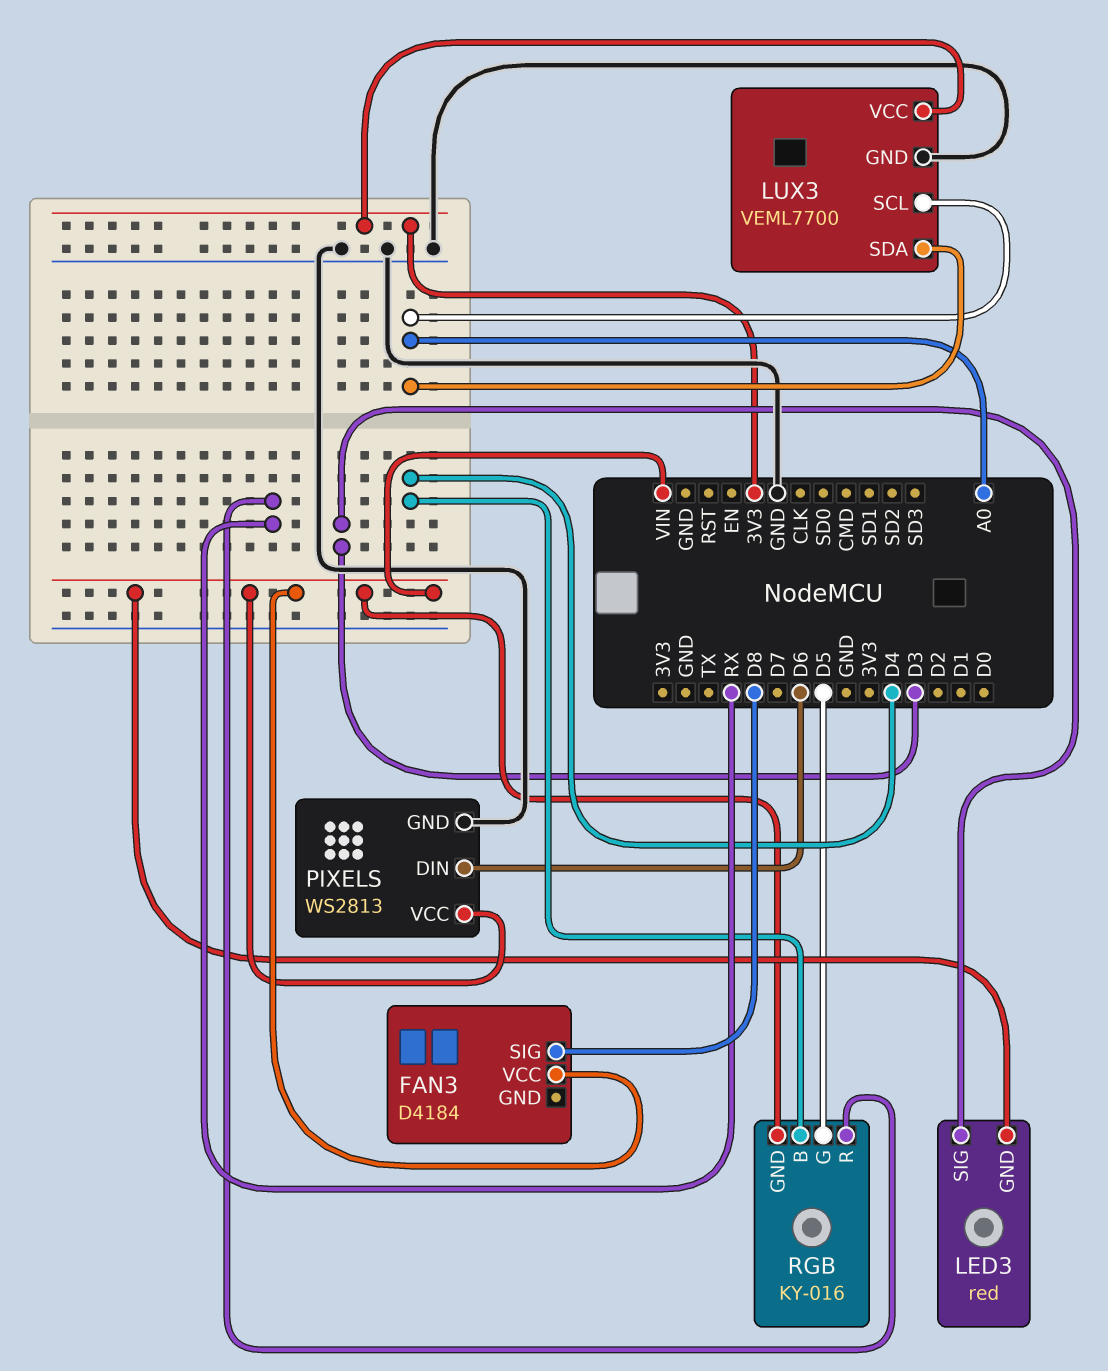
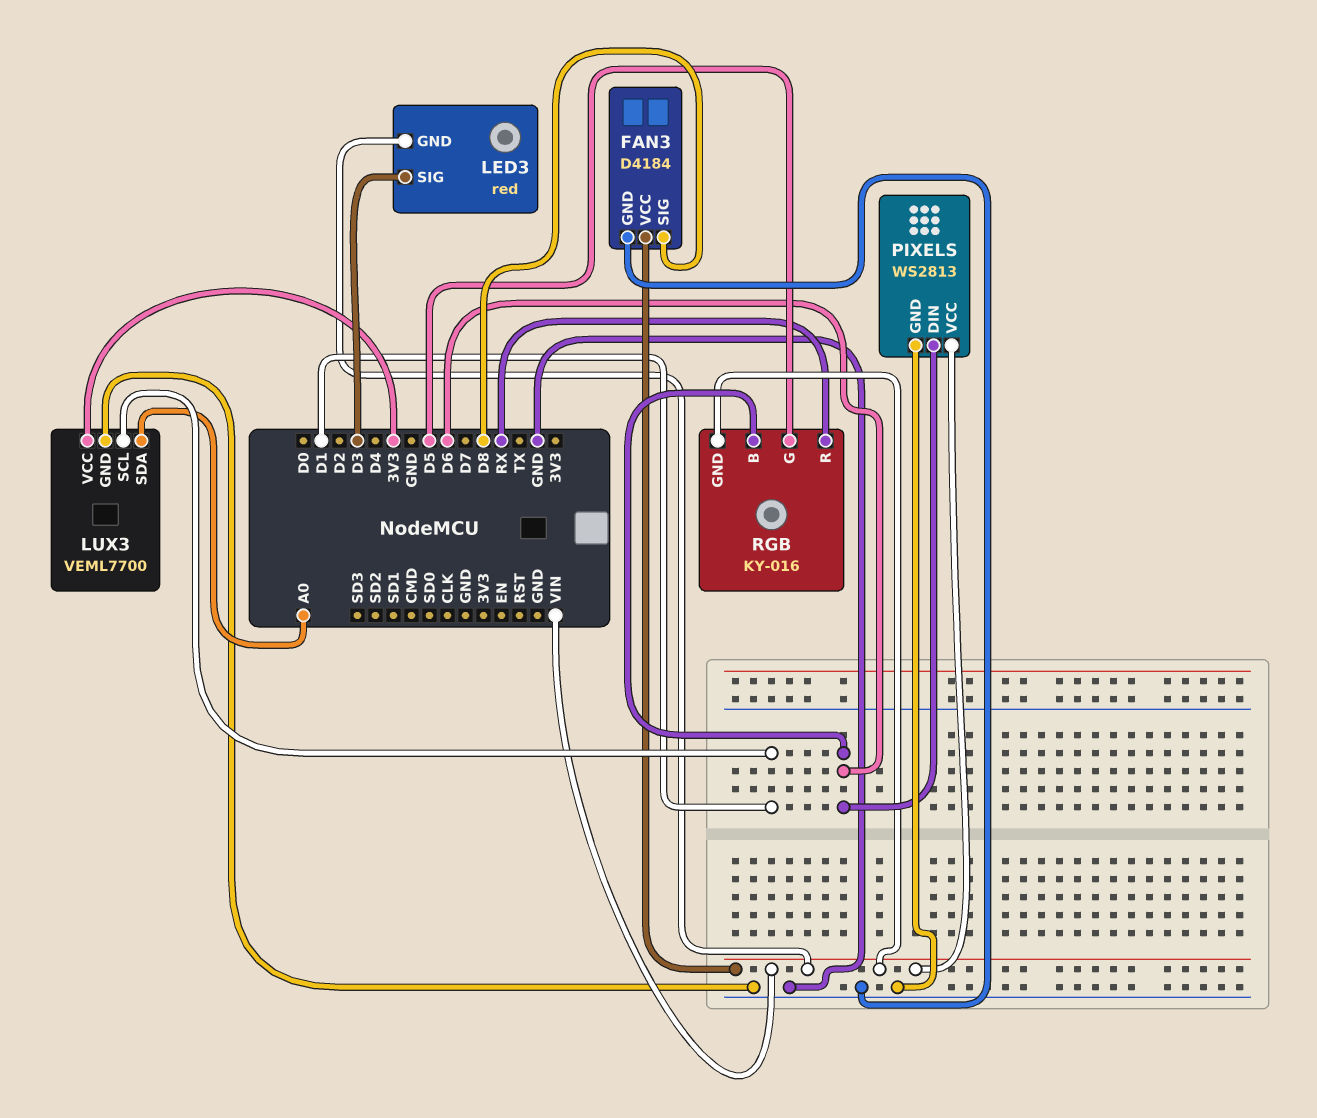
FAN3 pin GND: none -> GND
LUX3 pin SCL: A0 -> D1
RGB pin B: D4 -> D6

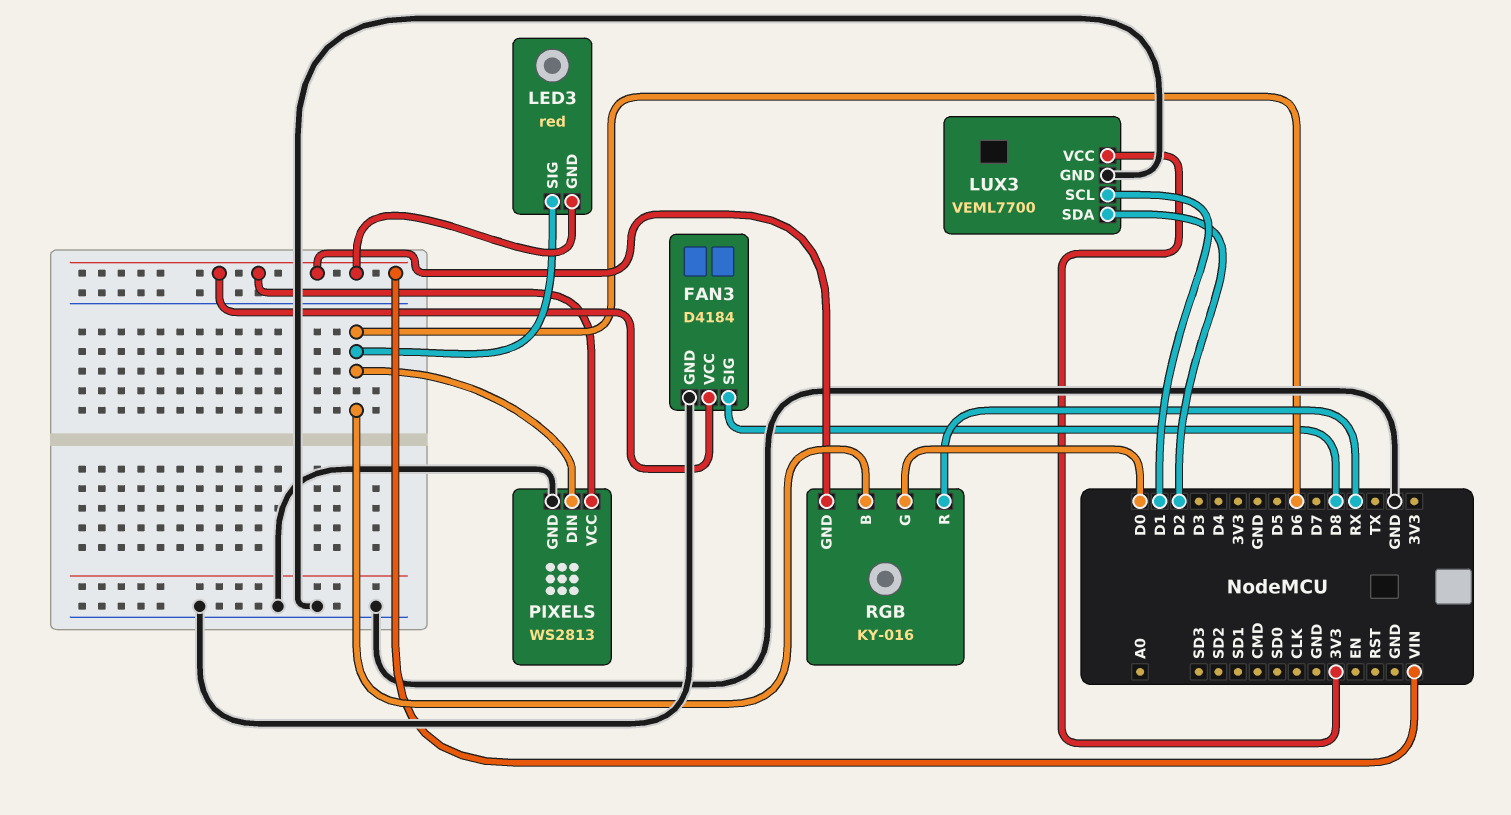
LED3 pin SIG: D3 -> D6
LUX3 pin SDA: A0 -> D2
RGB pin G: D5 -> D0

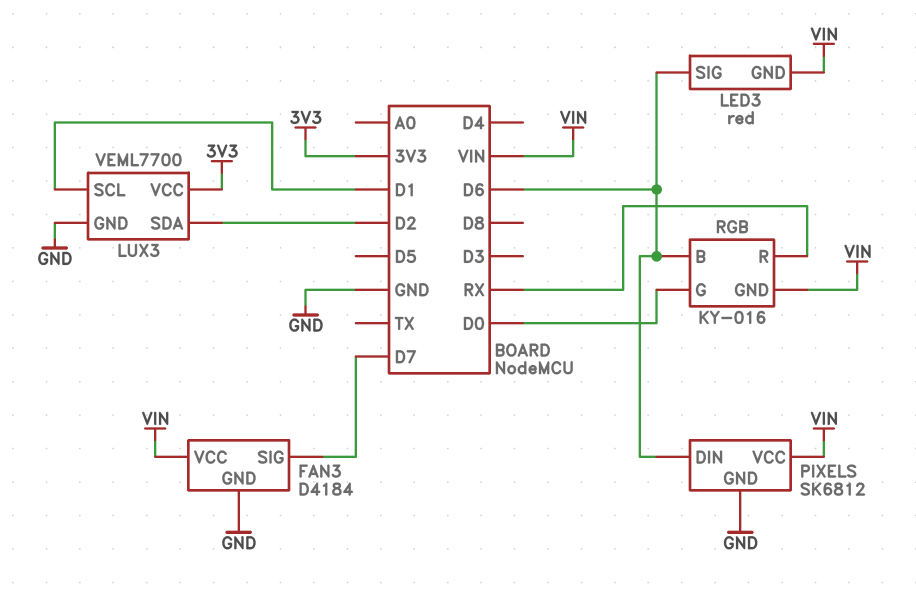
FAN3 pin SIG: D8 -> D7
PIXELS: WS2813 -> SK6812

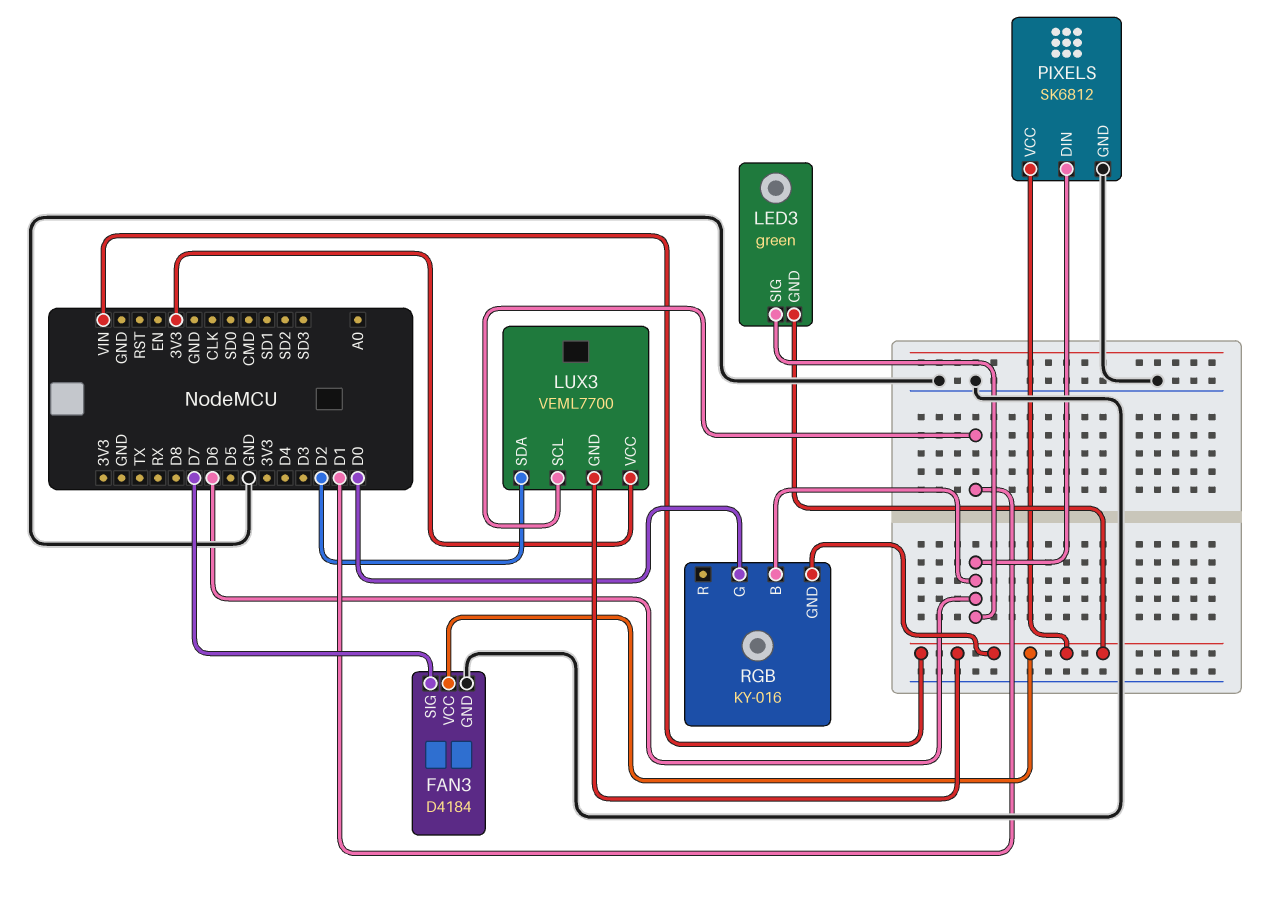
LED3: red -> green
LUX3 pin GND: GND -> VIN
RGB pin R: RX -> none

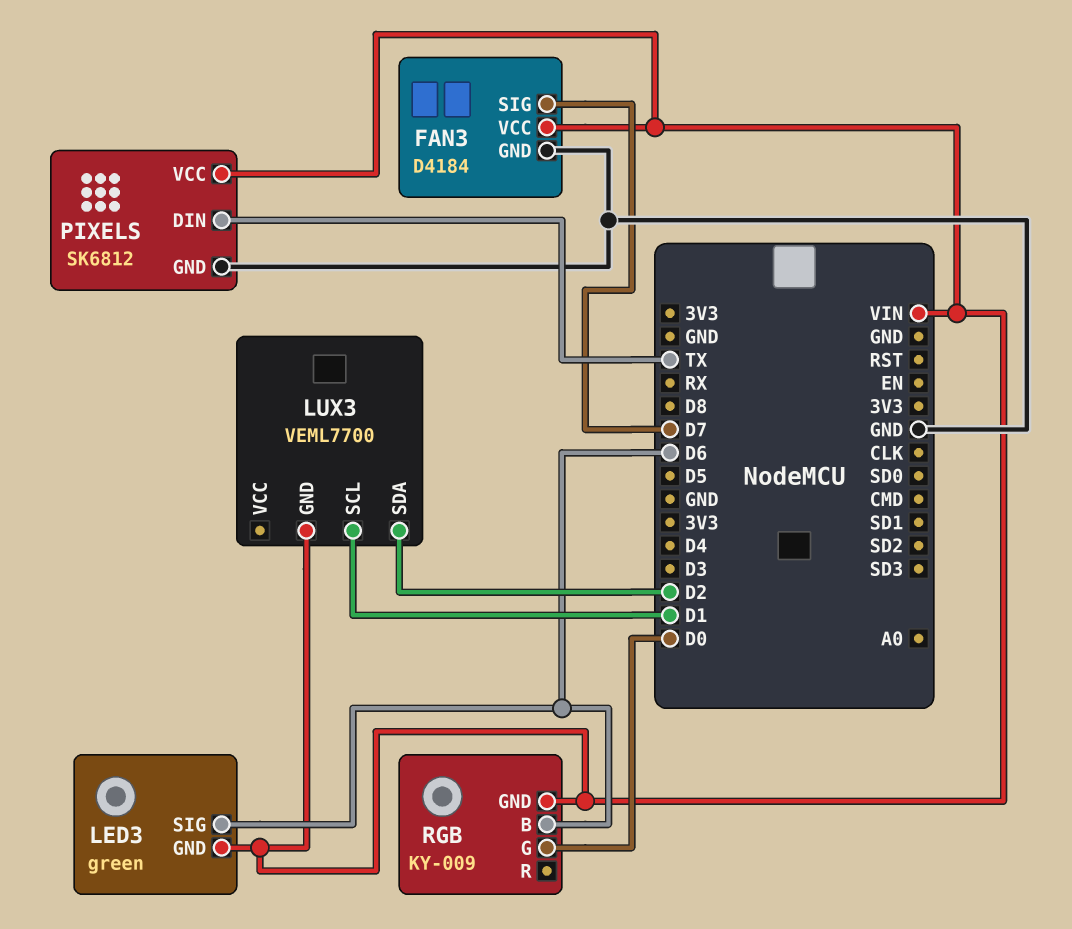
LUX3 pin VCC: 3V3 -> none
PIXELS pin DIN: D6 -> TX
RGB: KY-016 -> KY-009

